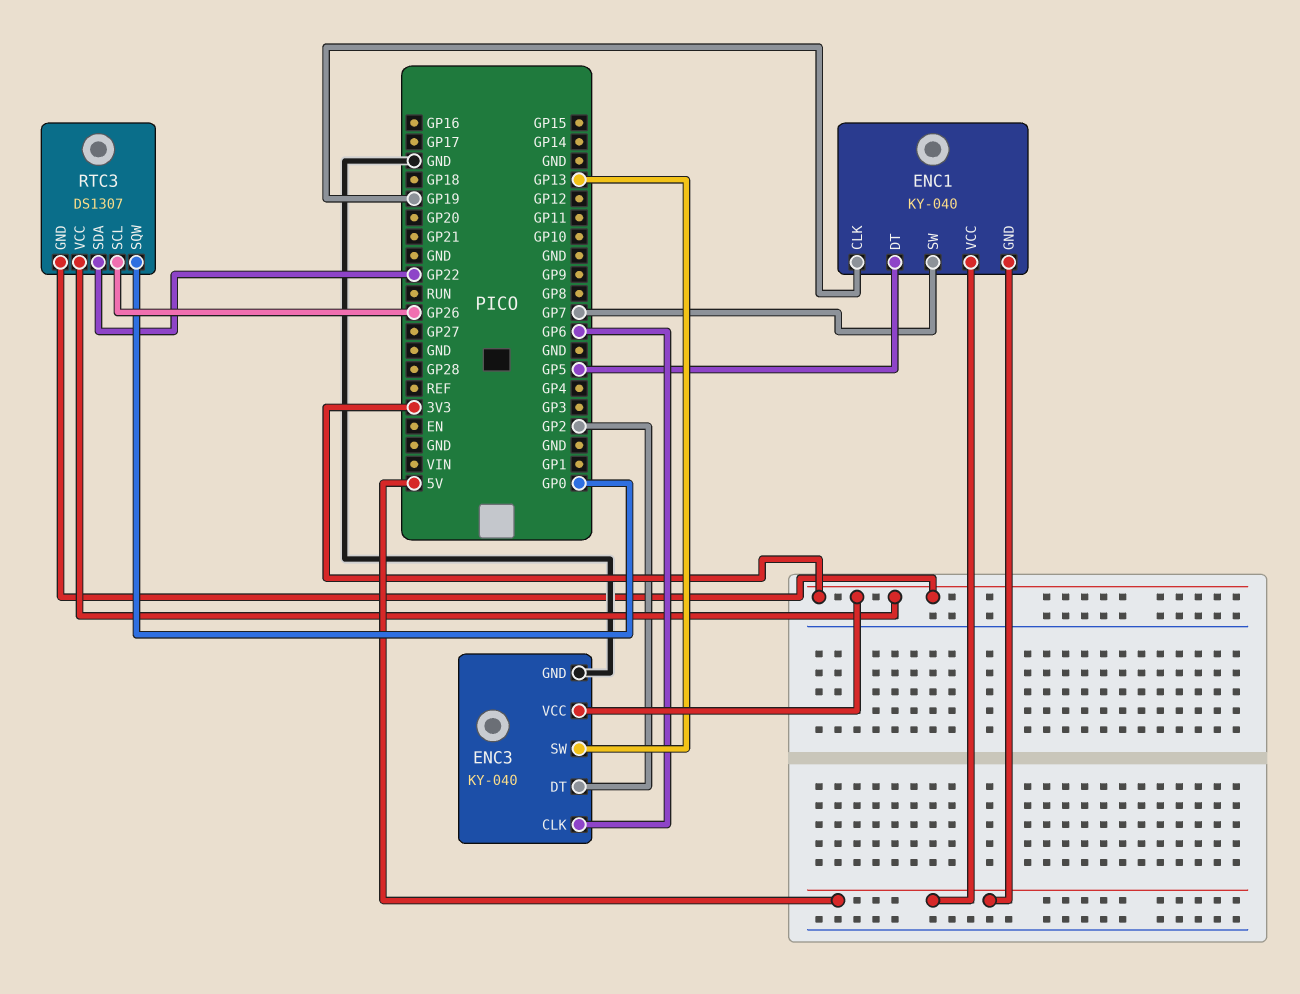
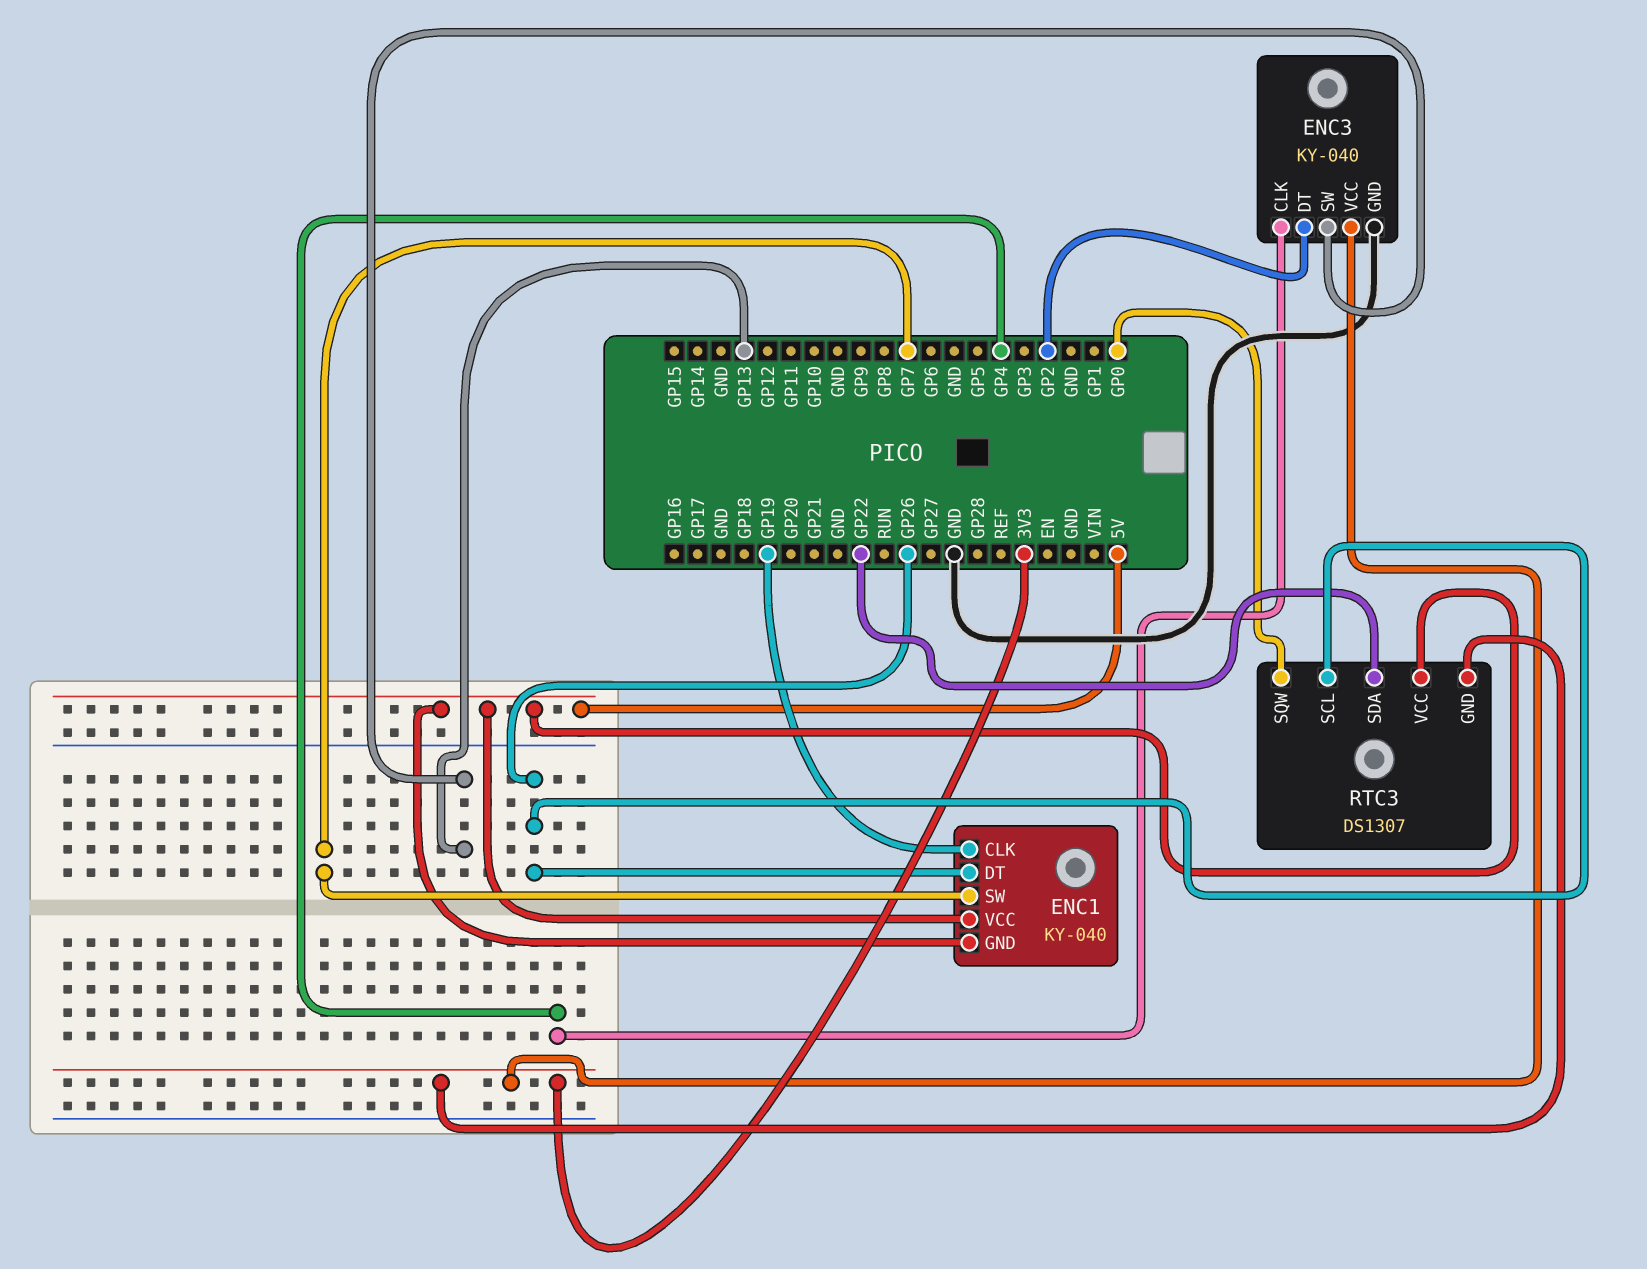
ENC1 pin DT: GP5 -> GP26
ENC3 pin CLK: GP6 -> GP4
RTC3 pin VCC: 3V3 -> 5V

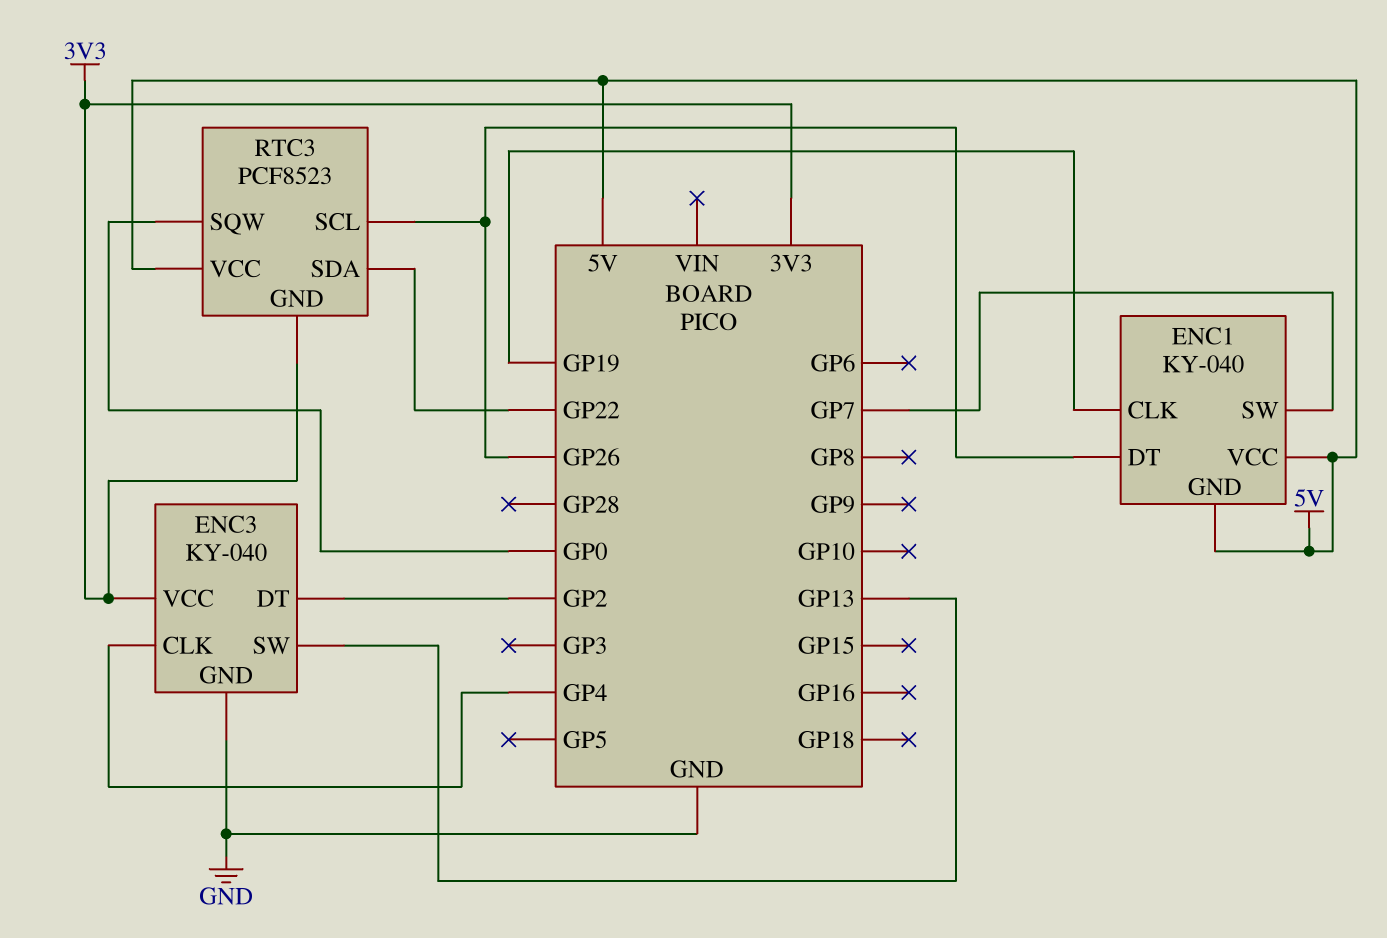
RTC3: DS1307 -> PCF8523

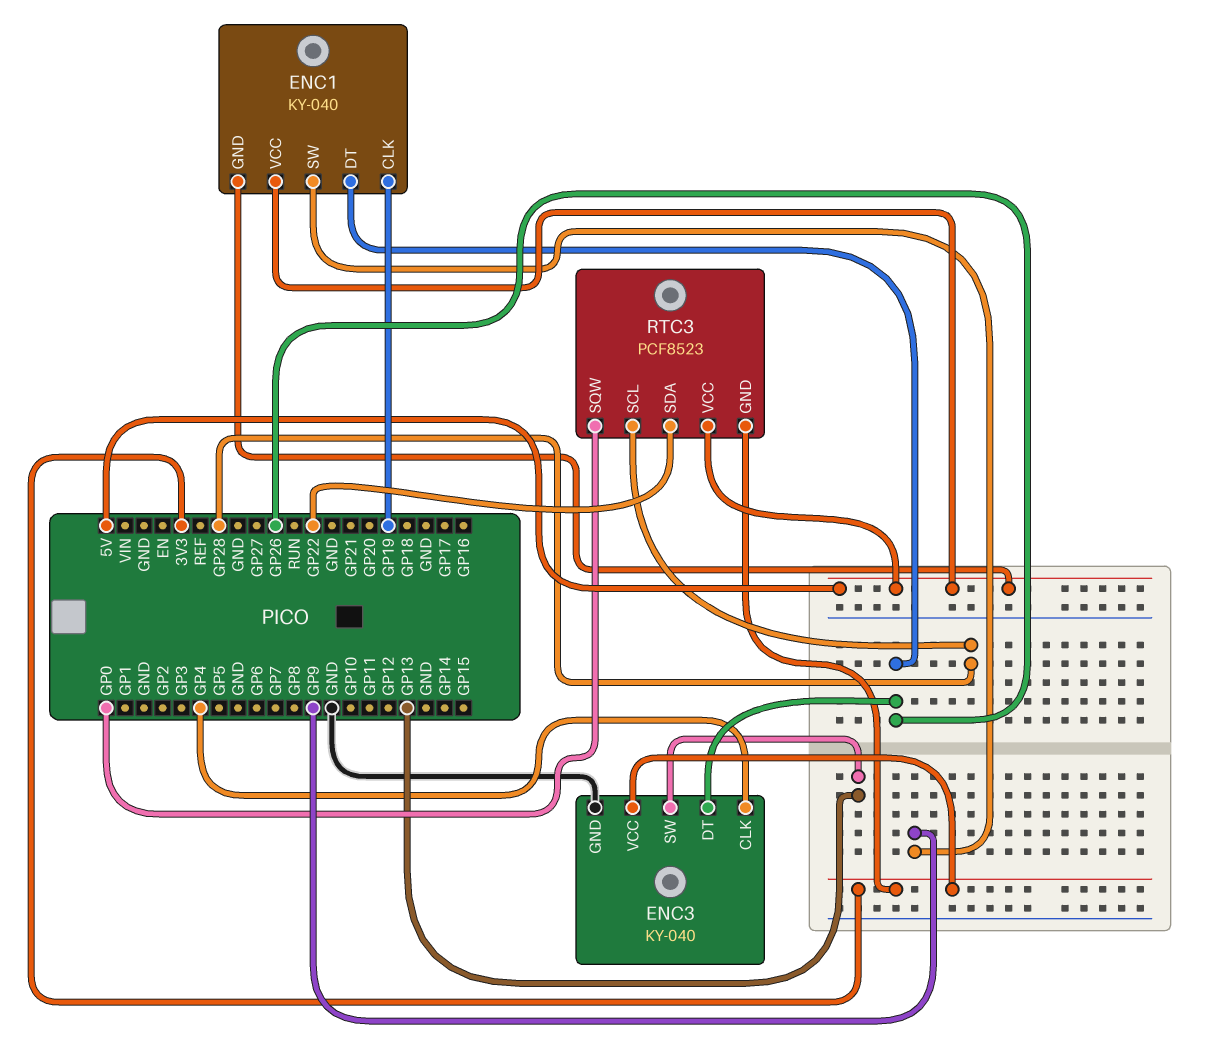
ENC1 pin SW: GP7 -> GP9
ENC3 pin DT: GP2 -> GP26
RTC3 pin SCL: GP26 -> GP28

